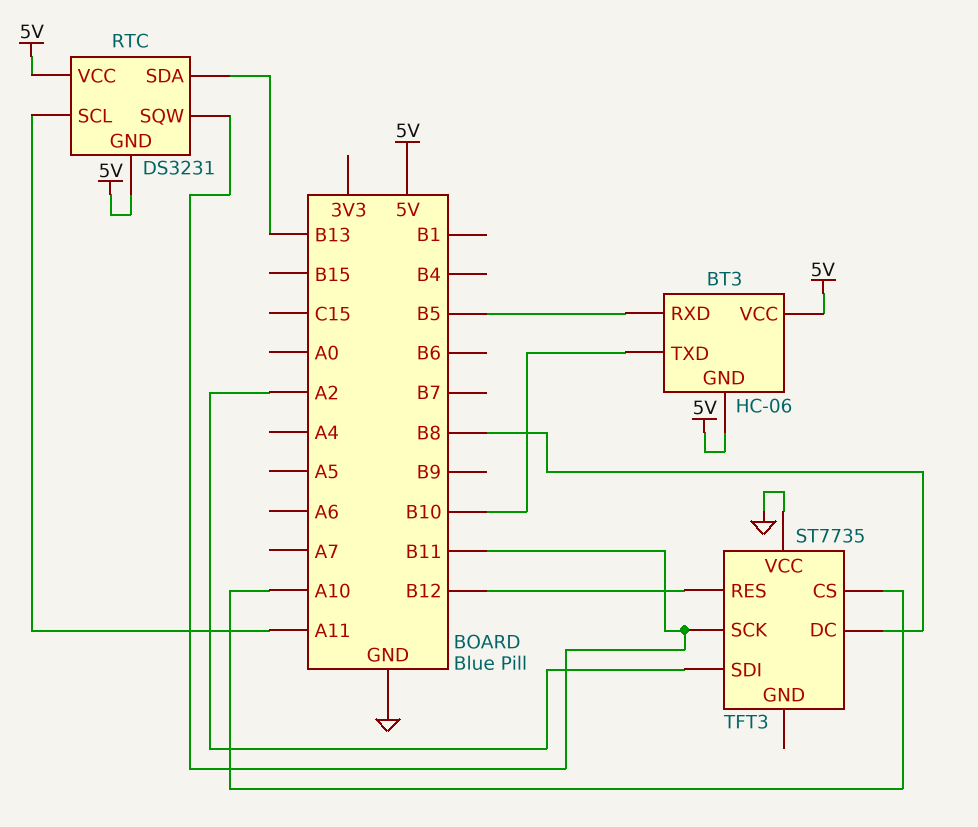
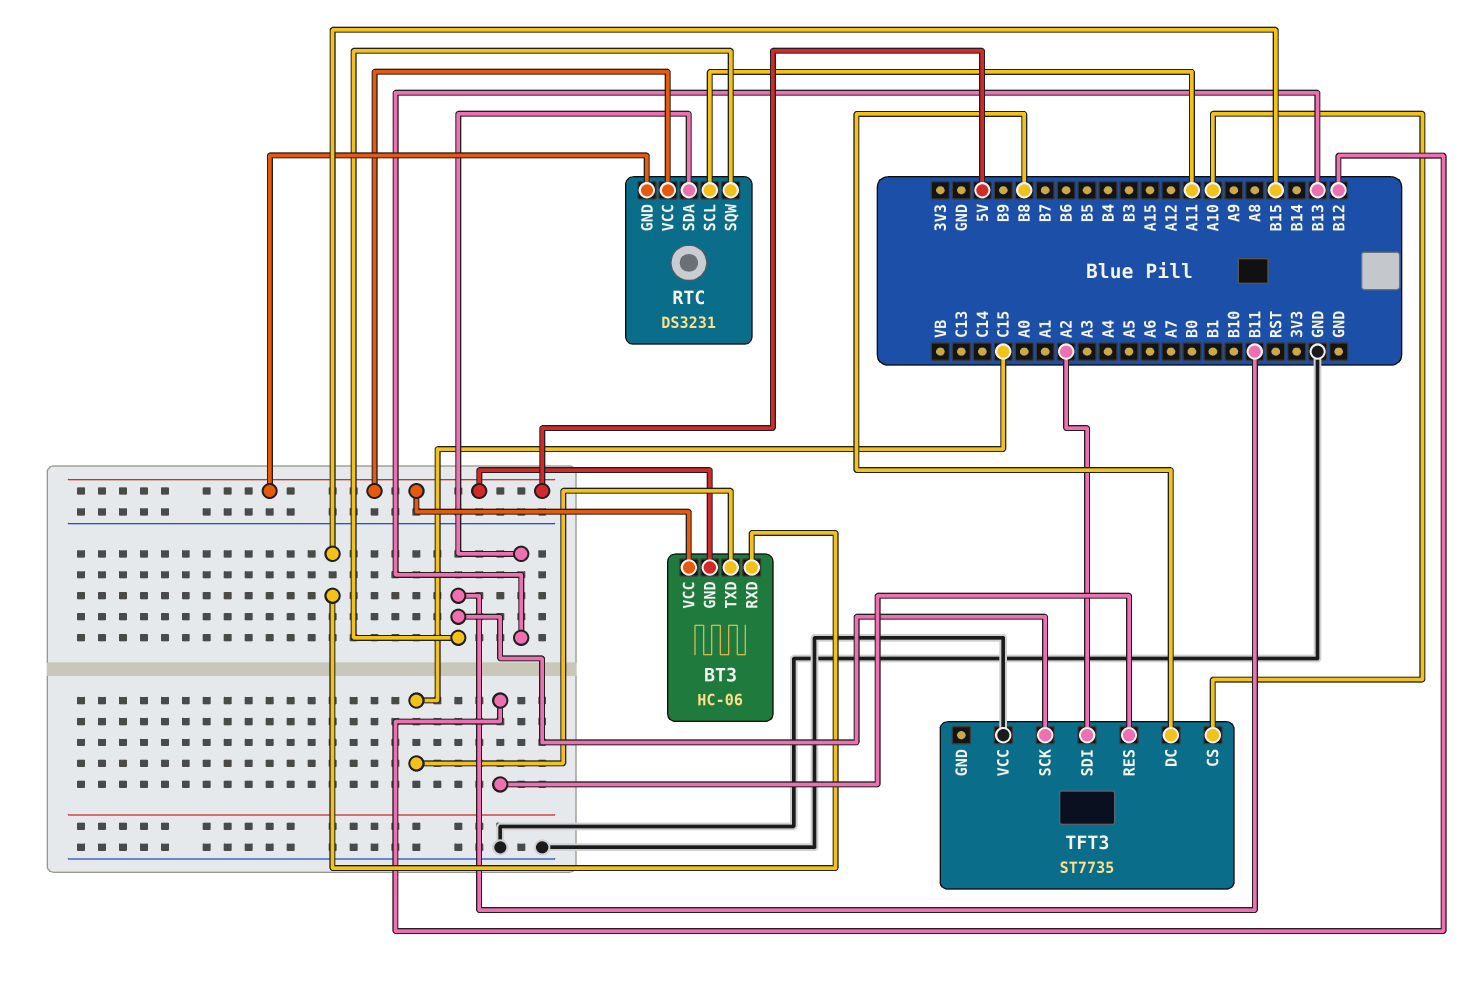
BT3 pin RXD: B5 -> B15
BT3 pin TXD: B10 -> C15

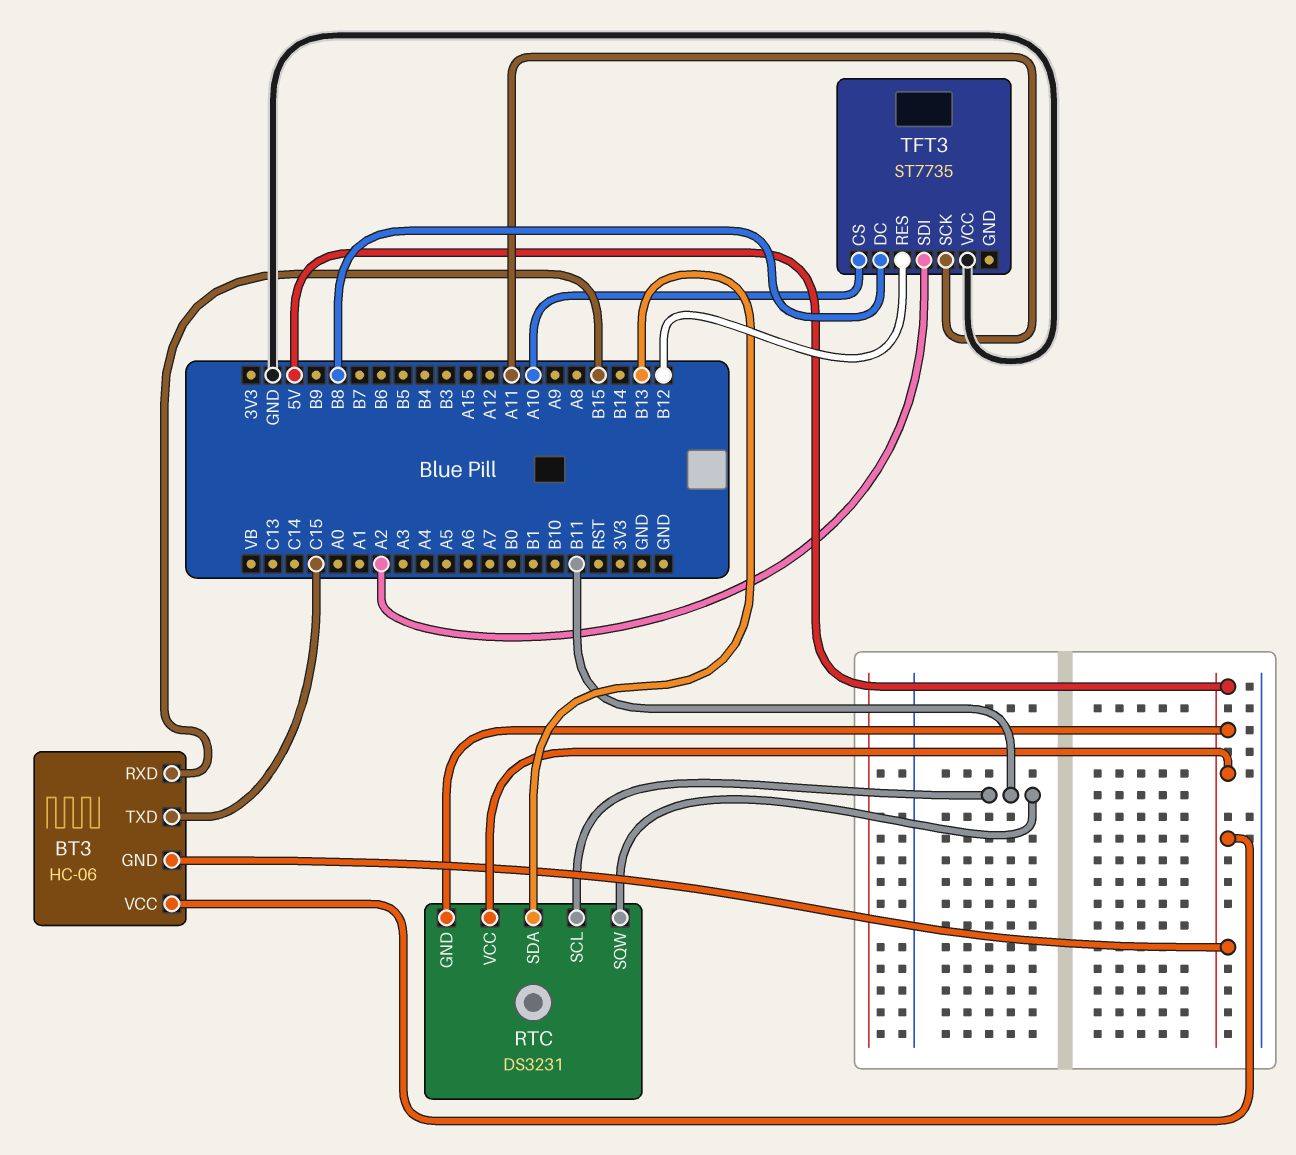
RTC pin SCL: A11 -> B11
TFT3 pin SCK: B11 -> A11

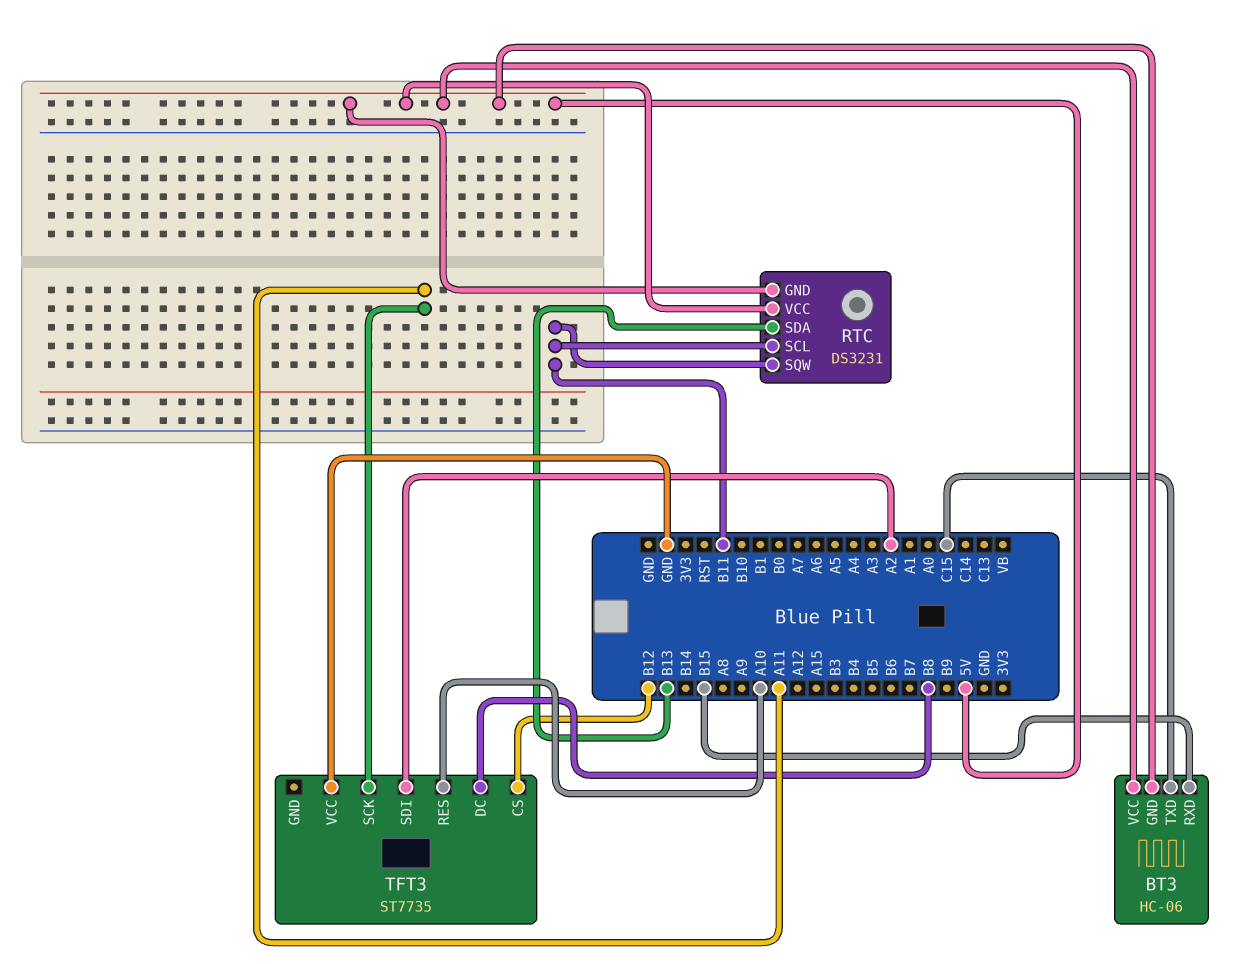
TFT3 pin CS: A10 -> B12
TFT3 pin RES: B12 -> A10

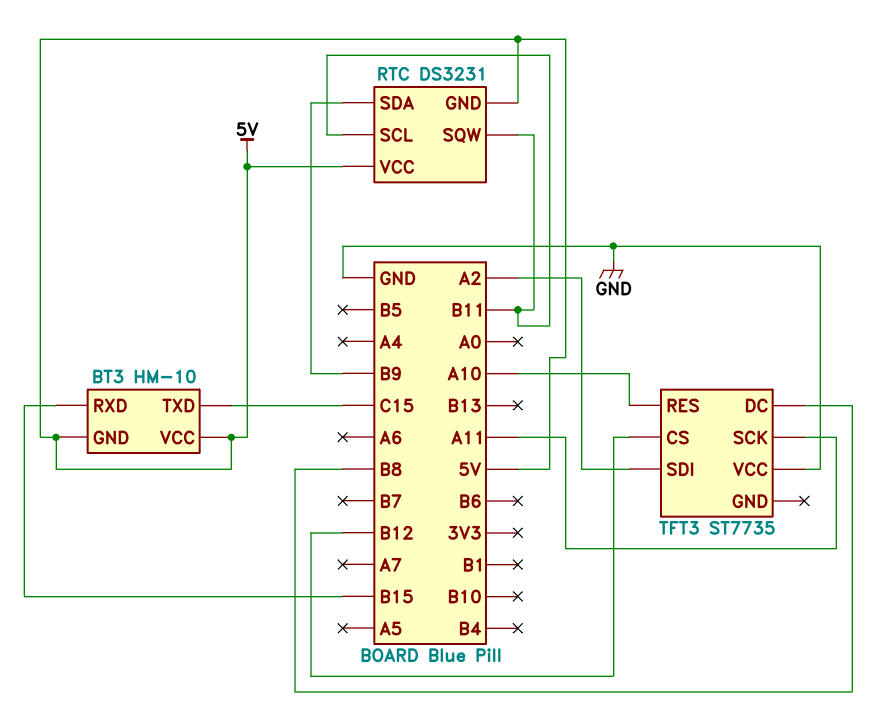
BT3: HC-06 -> HM-10
RTC pin SDA: B13 -> B9

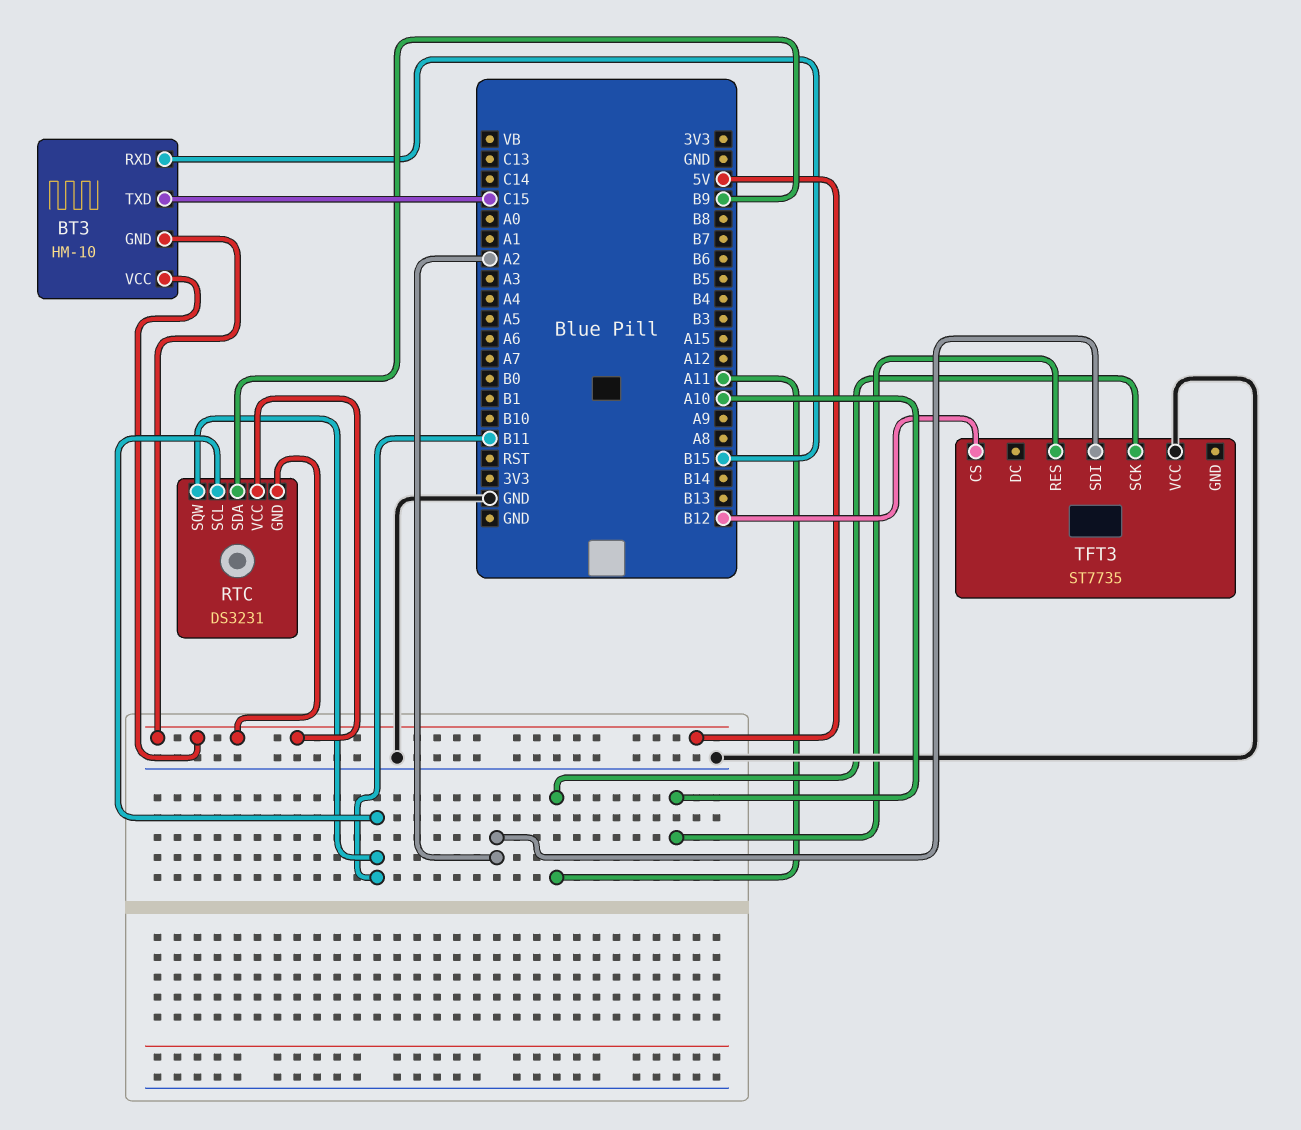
TFT3 pin DC: B8 -> none

